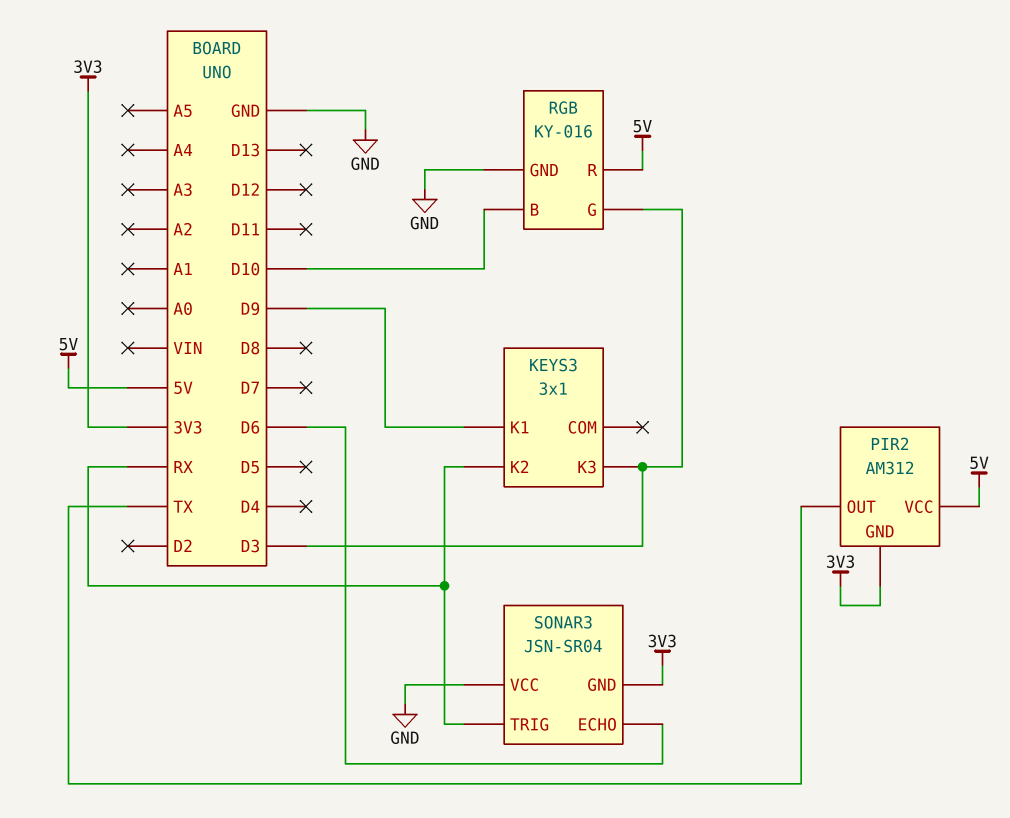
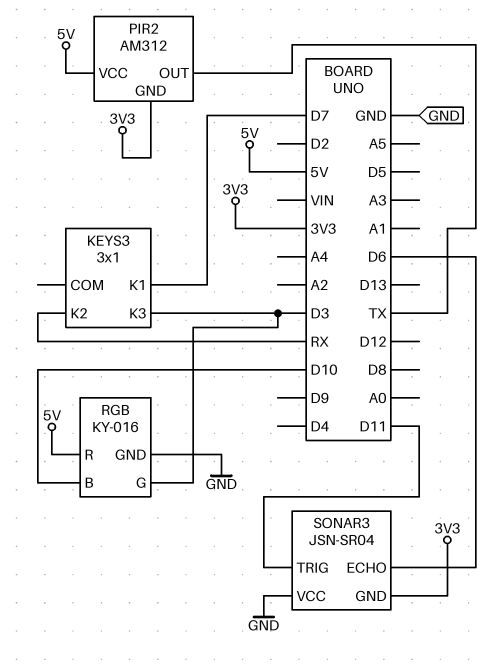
KEYS3 pin K1: D9 -> D7
SONAR3 pin TRIG: RX -> D11

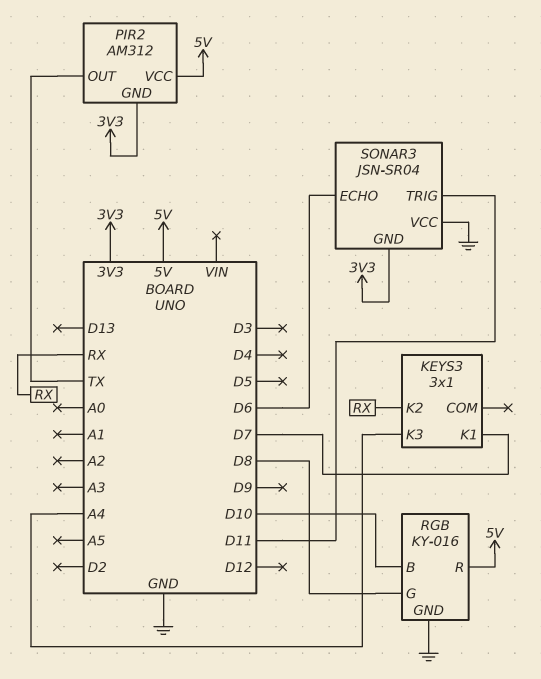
KEYS3 pin K3: D3 -> A4
RGB pin G: D3 -> D8

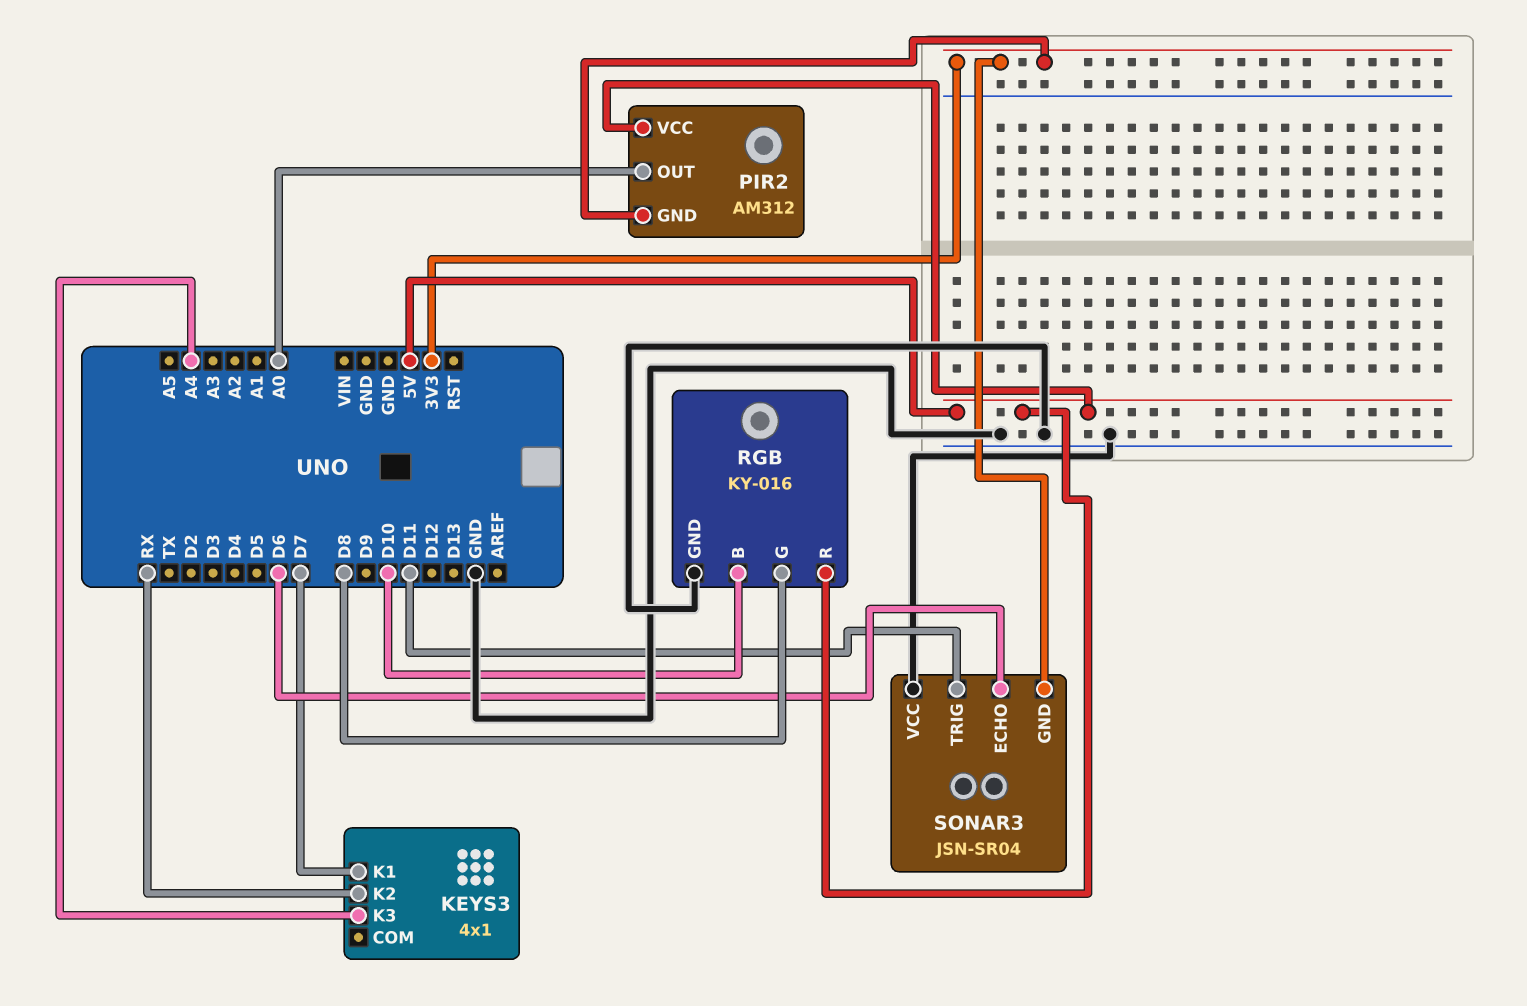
KEYS3: 3x1 -> 4x1
PIR2 pin OUT: TX -> A0

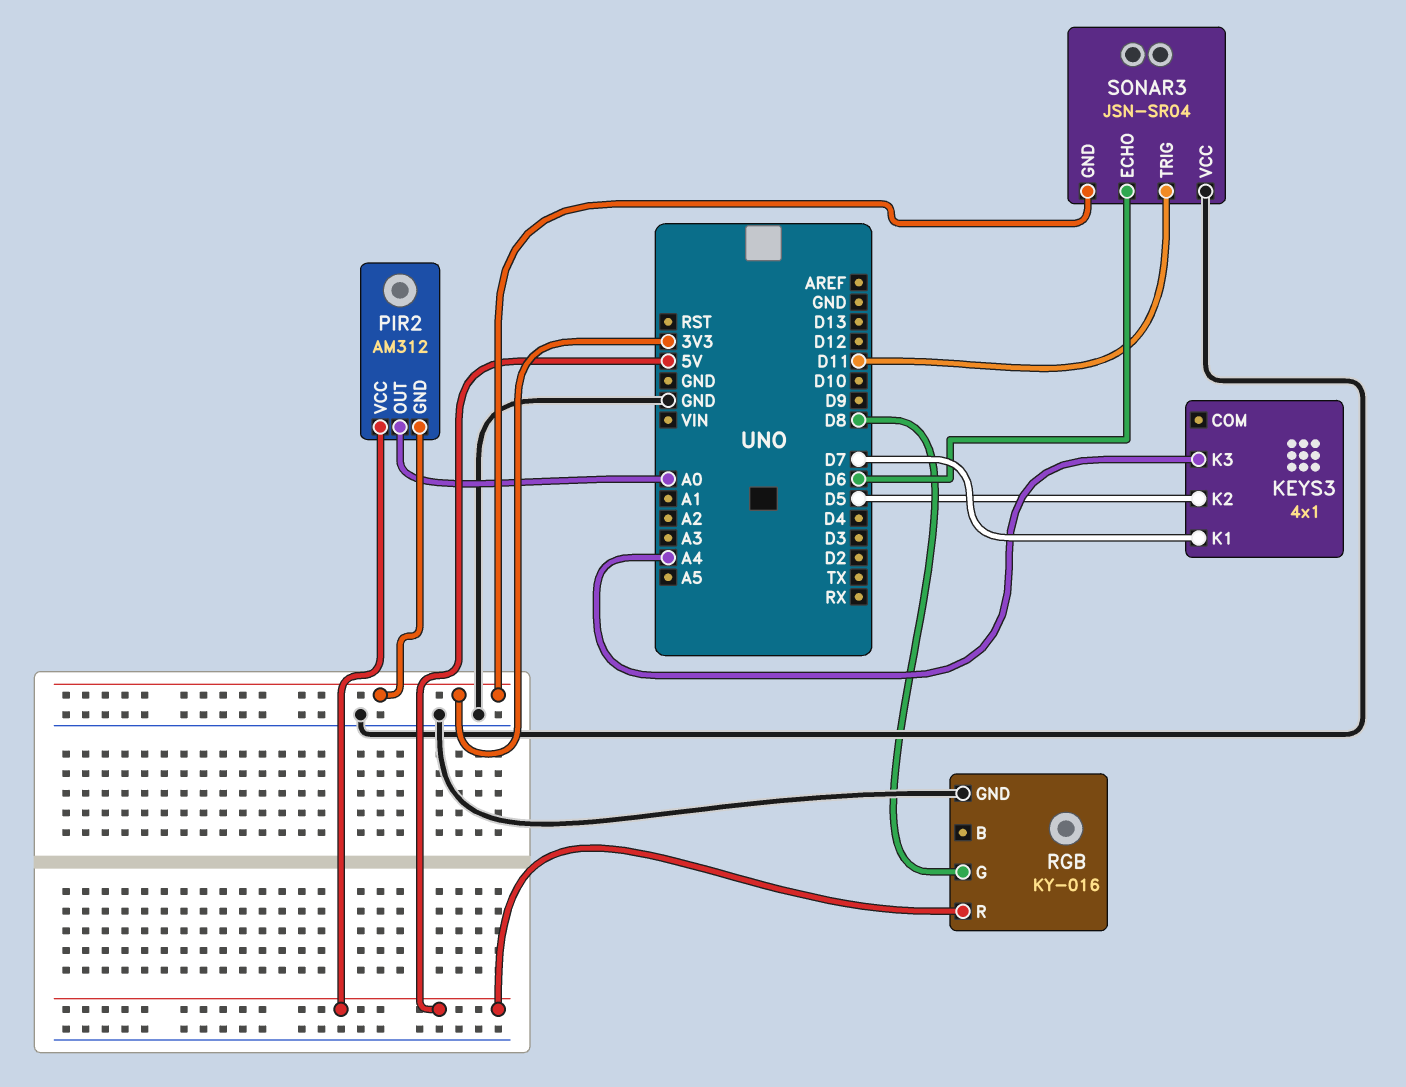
KEYS3 pin K2: RX -> D5
RGB pin B: D10 -> none

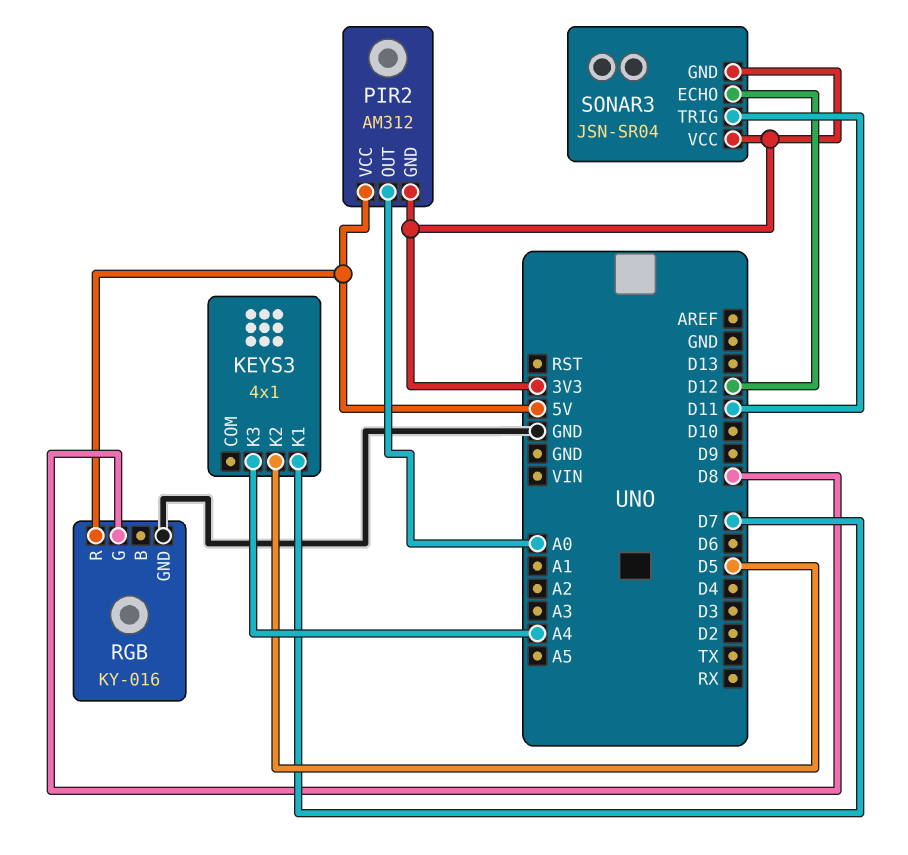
SONAR3 pin ECHO: D6 -> D12
SONAR3 pin VCC: GND -> 3V3

